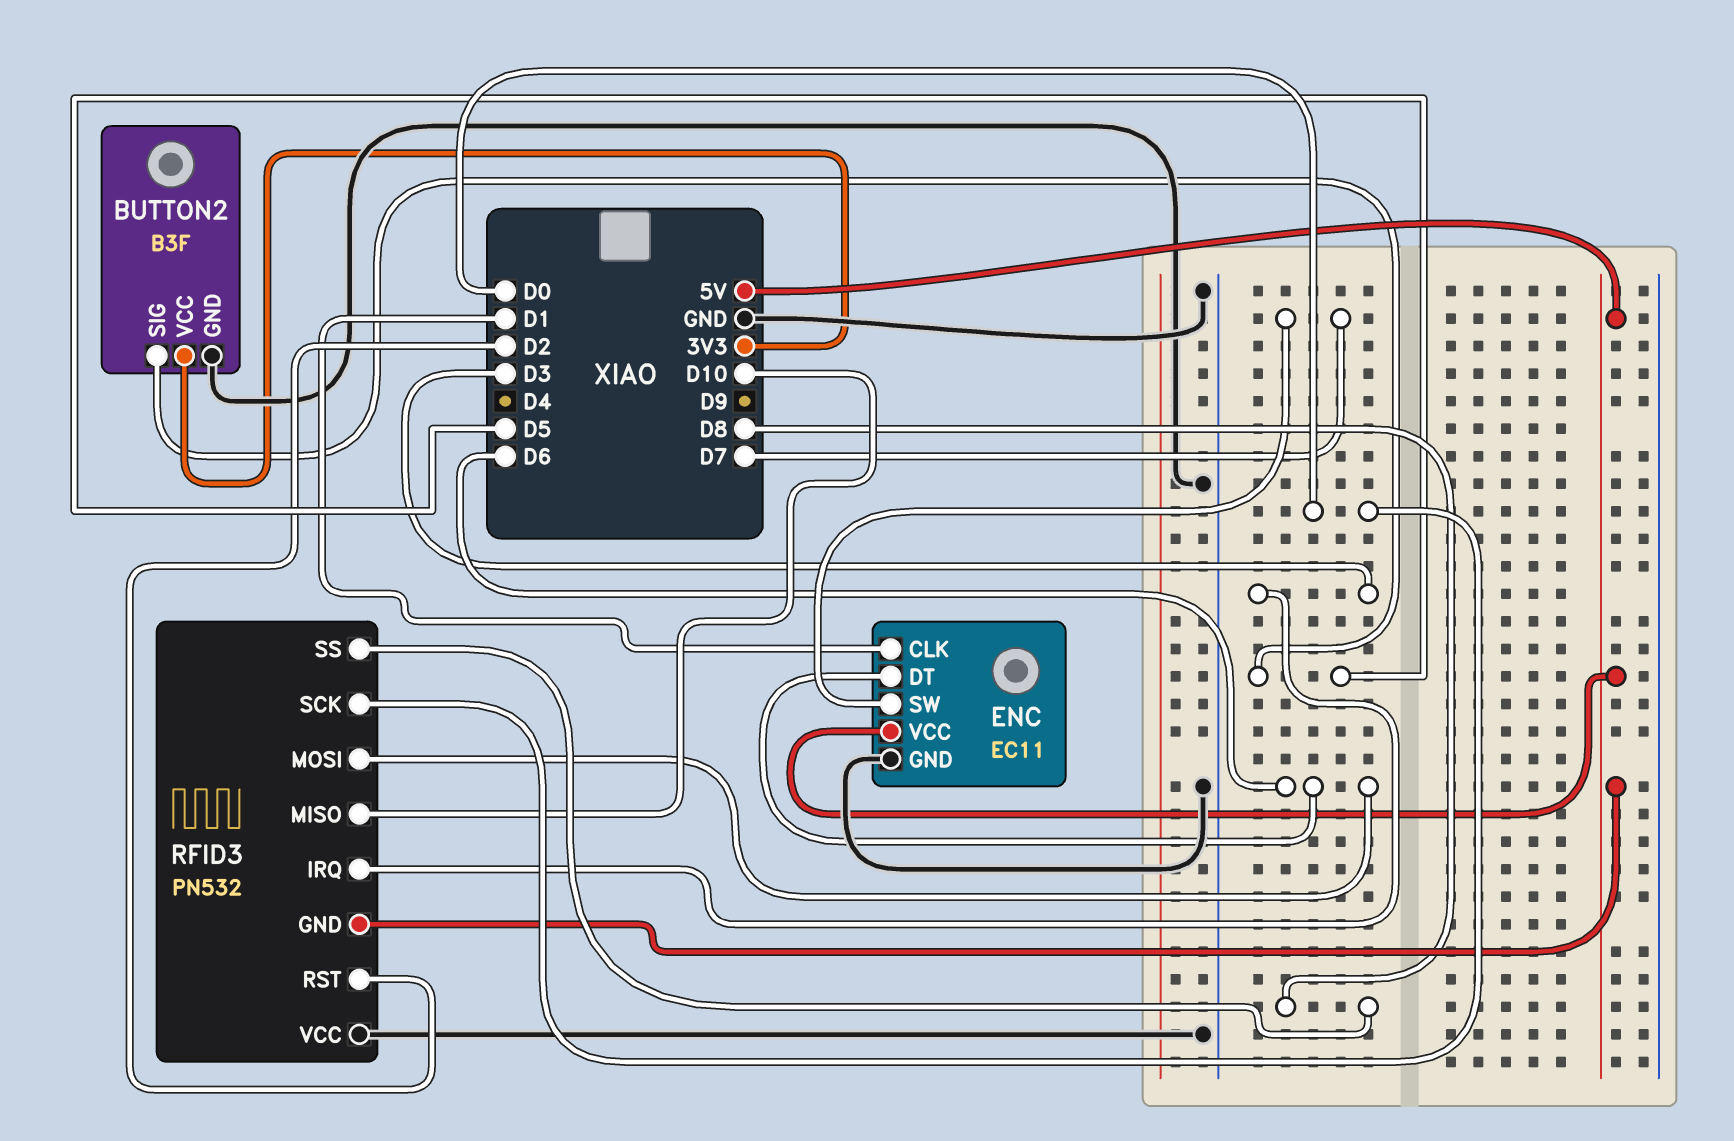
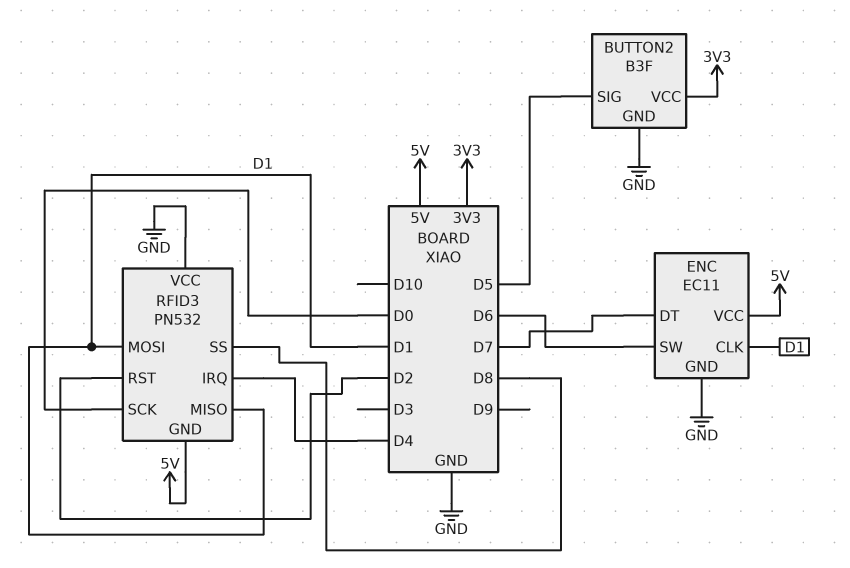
ENC pin DT: D6 -> D7
ENC pin SW: D7 -> D6
RFID3 pin IRQ: D3 -> D4
RFID3 pin MISO: D10 -> D1
RFID3 pin MOSI: D6 -> D1

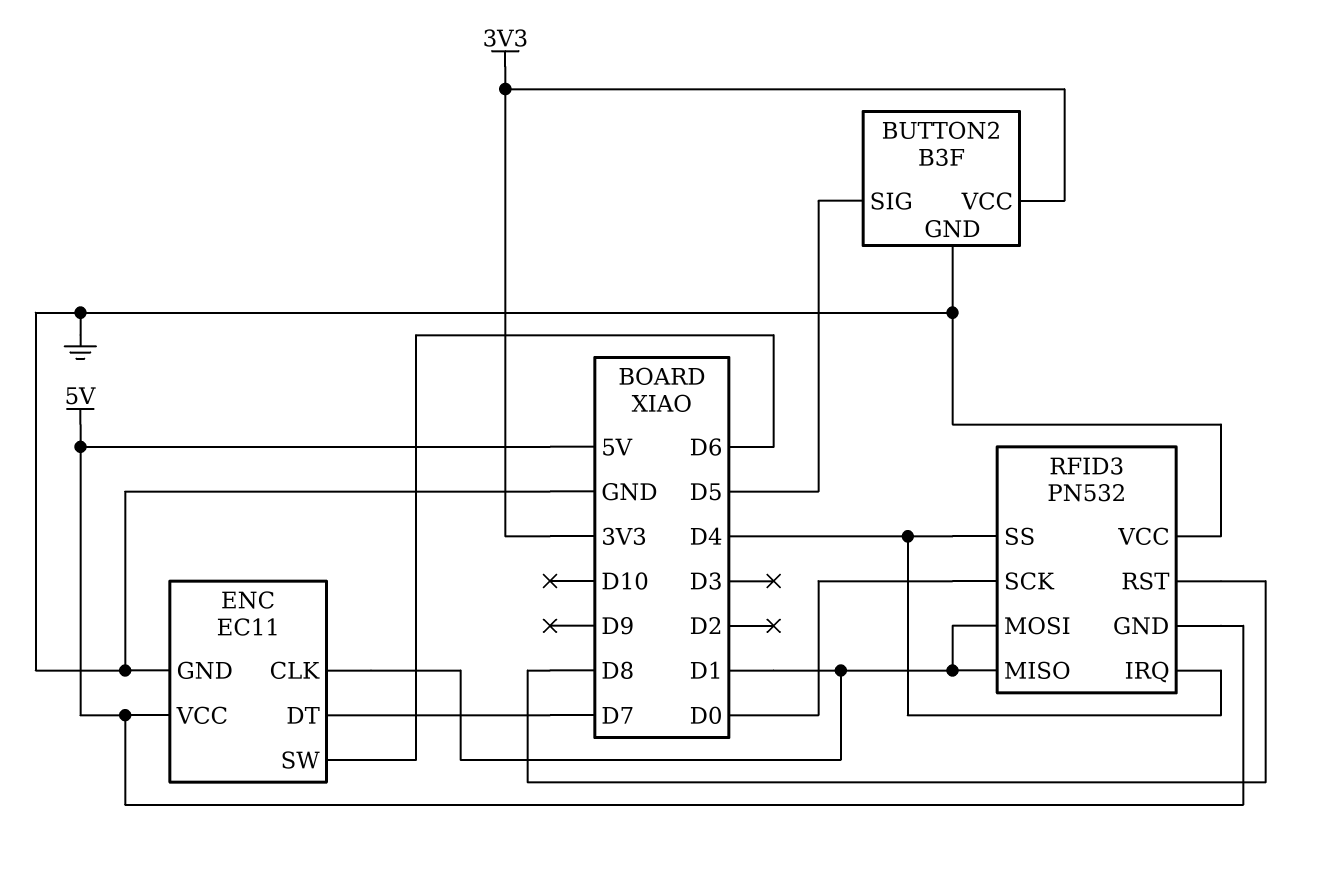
RFID3 pin RST: D2 -> D8
RFID3 pin SS: D8 -> D4

